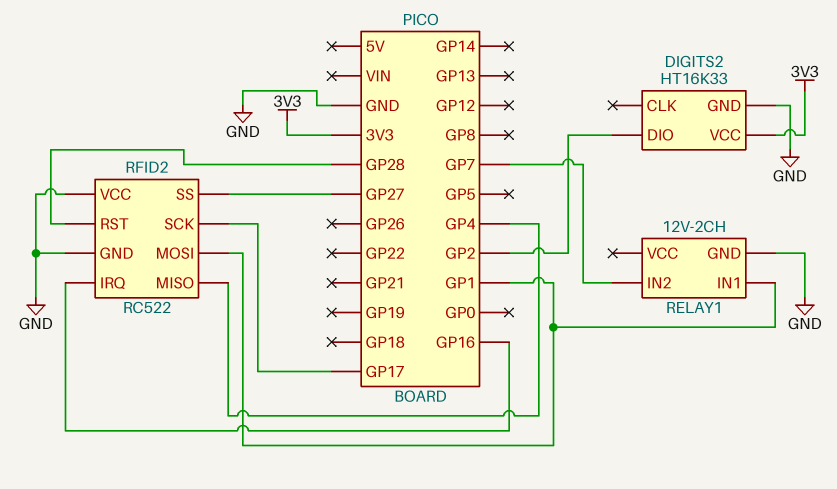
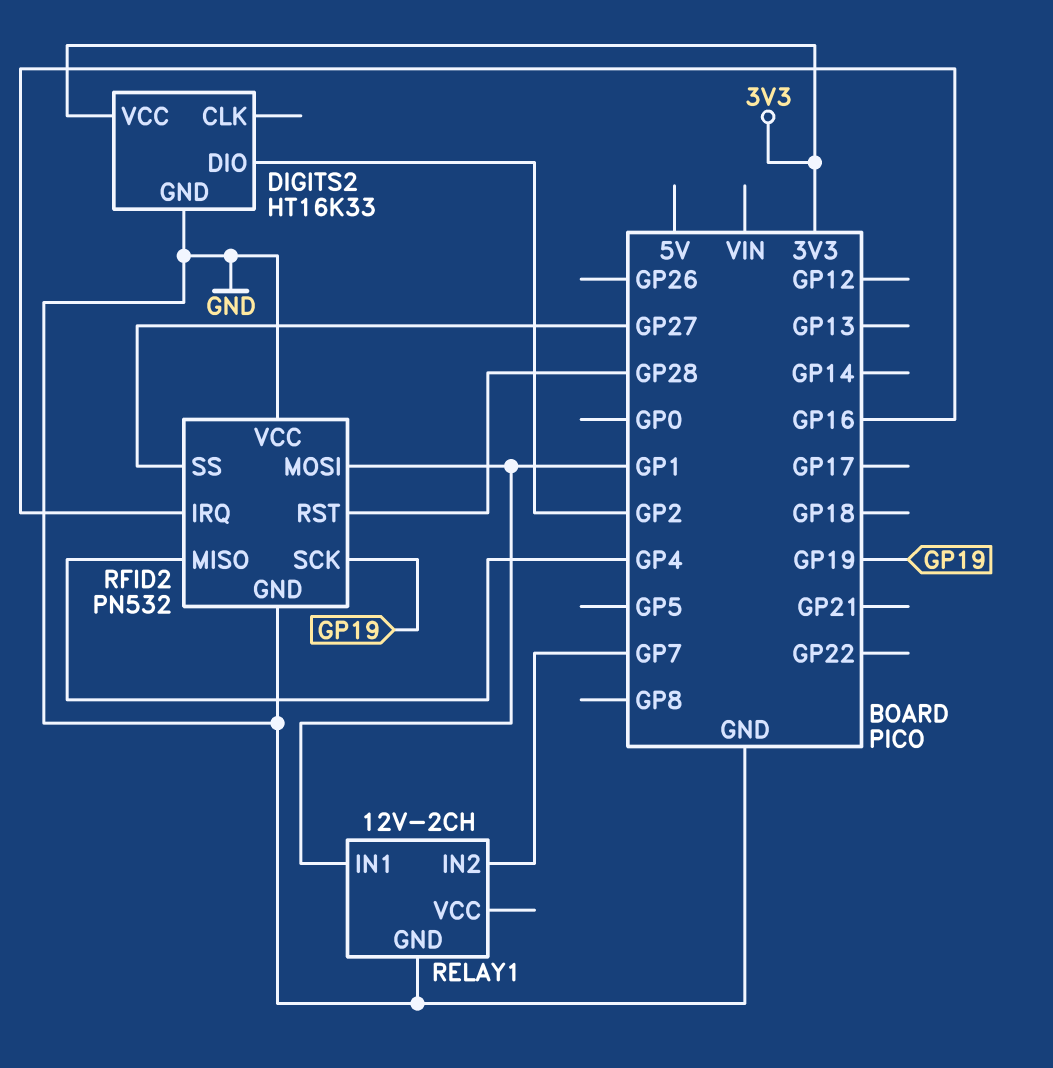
RFID2: RC522 -> PN532
RFID2 pin SCK: GP17 -> GP19

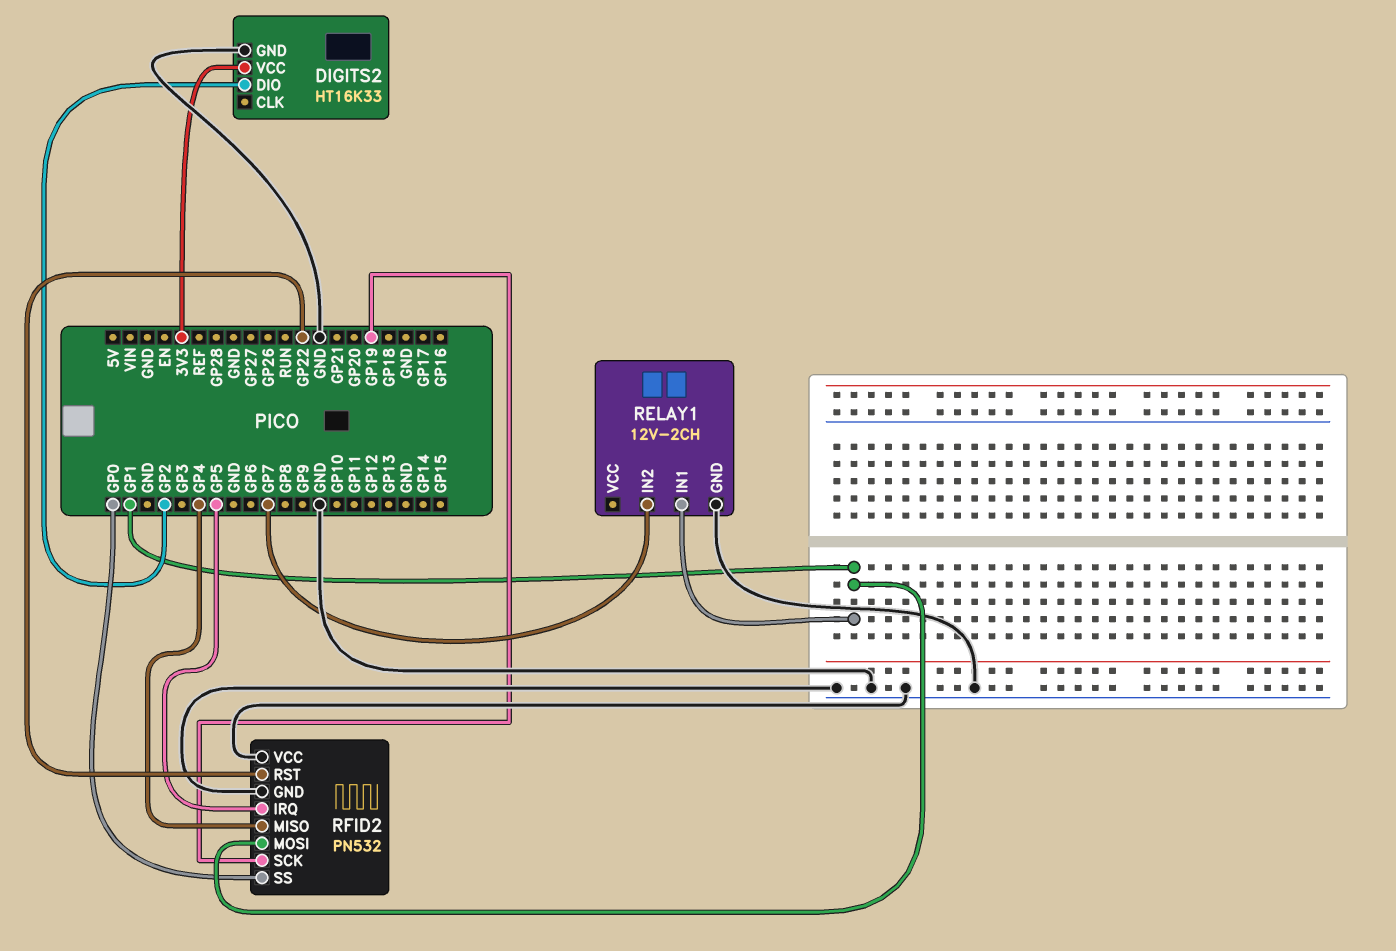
RFID2 pin IRQ: GP16 -> GP5
RFID2 pin RST: GP28 -> GP22
RFID2 pin SS: GP27 -> GP0

